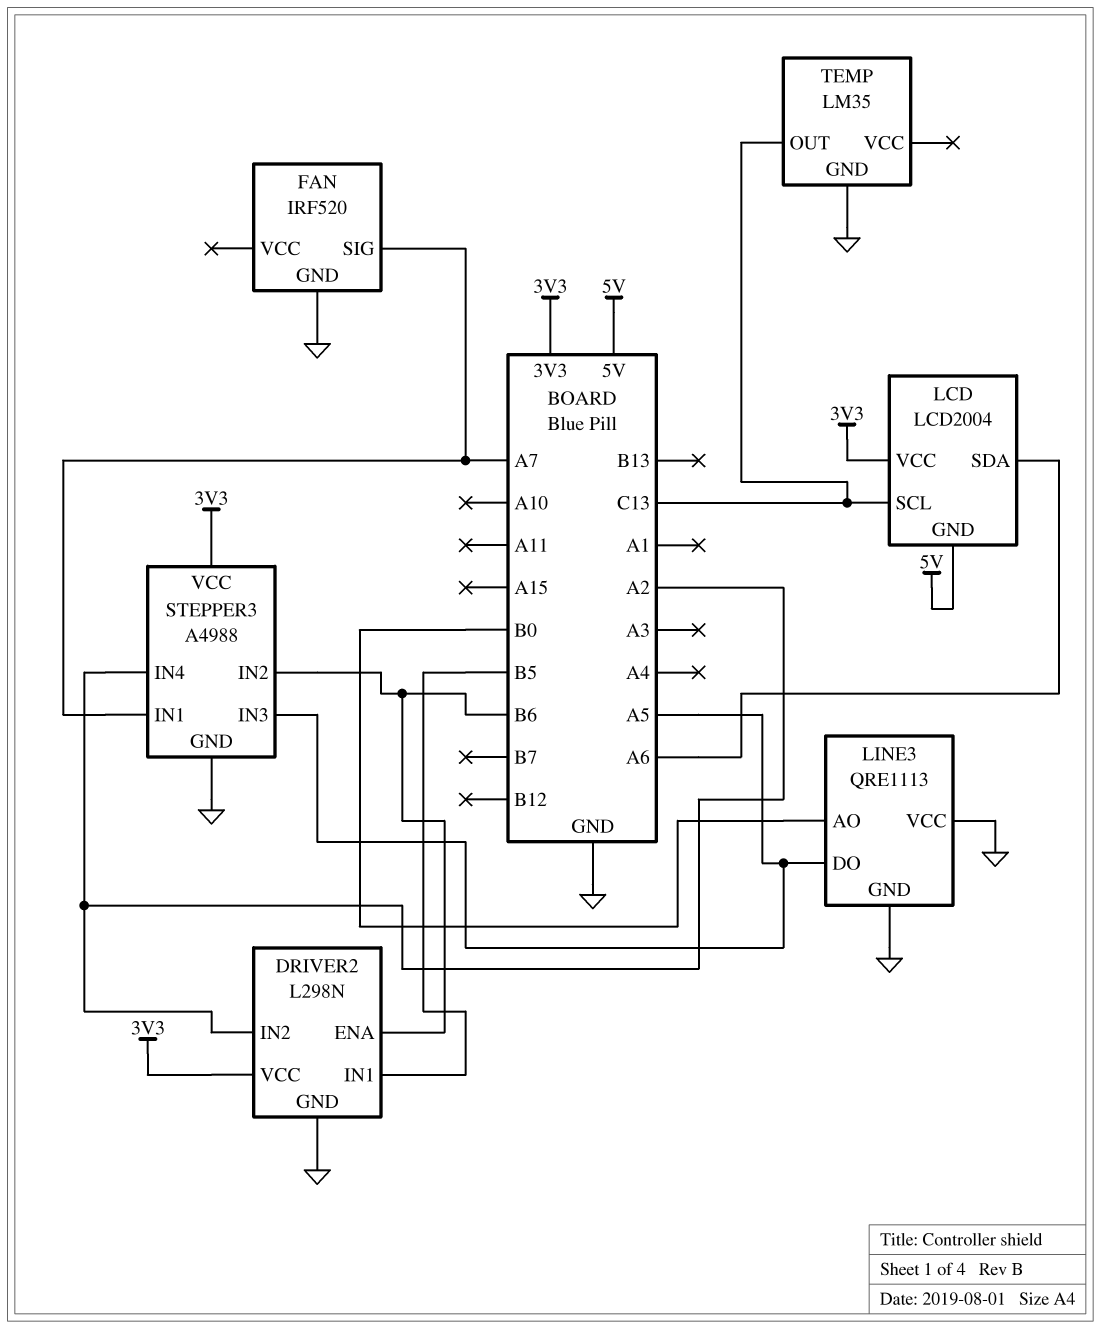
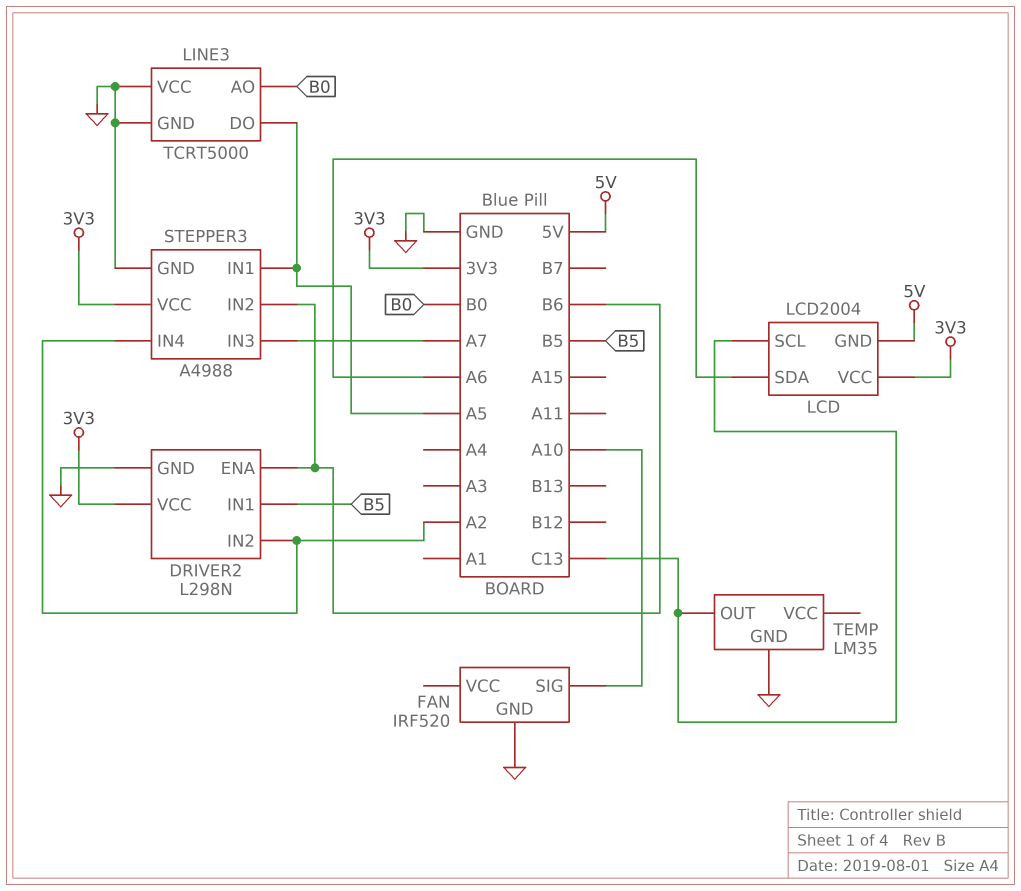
FAN pin SIG: A7 -> A10
LINE3: QRE1113 -> TCRT5000
STEPPER3 pin IN1: A7 -> A5
STEPPER3 pin IN3: A5 -> A7

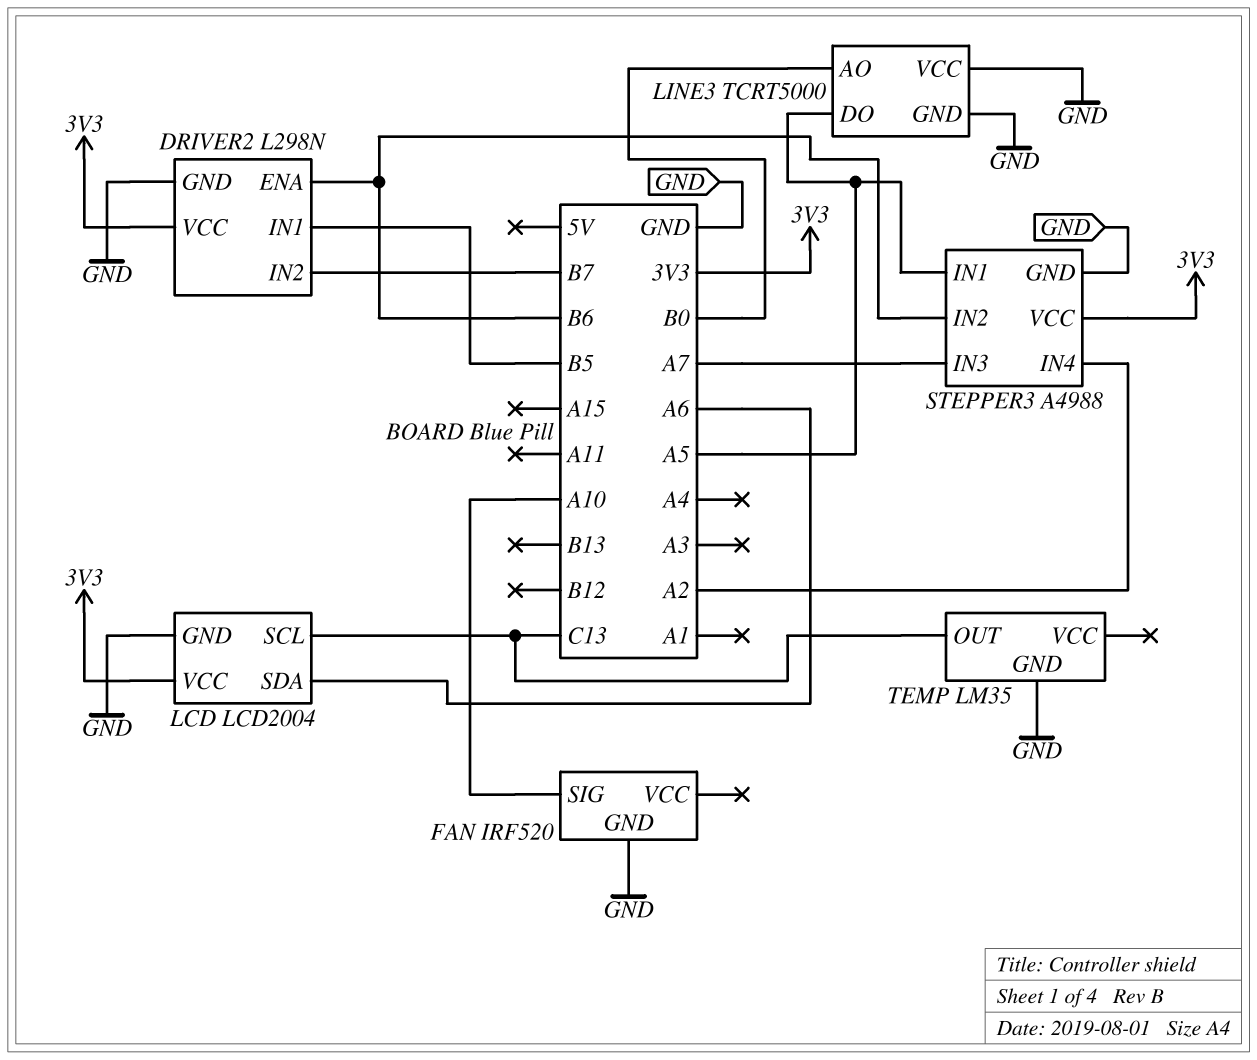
DRIVER2 pin IN2: A2 -> B7
LCD pin GND: 5V -> GND

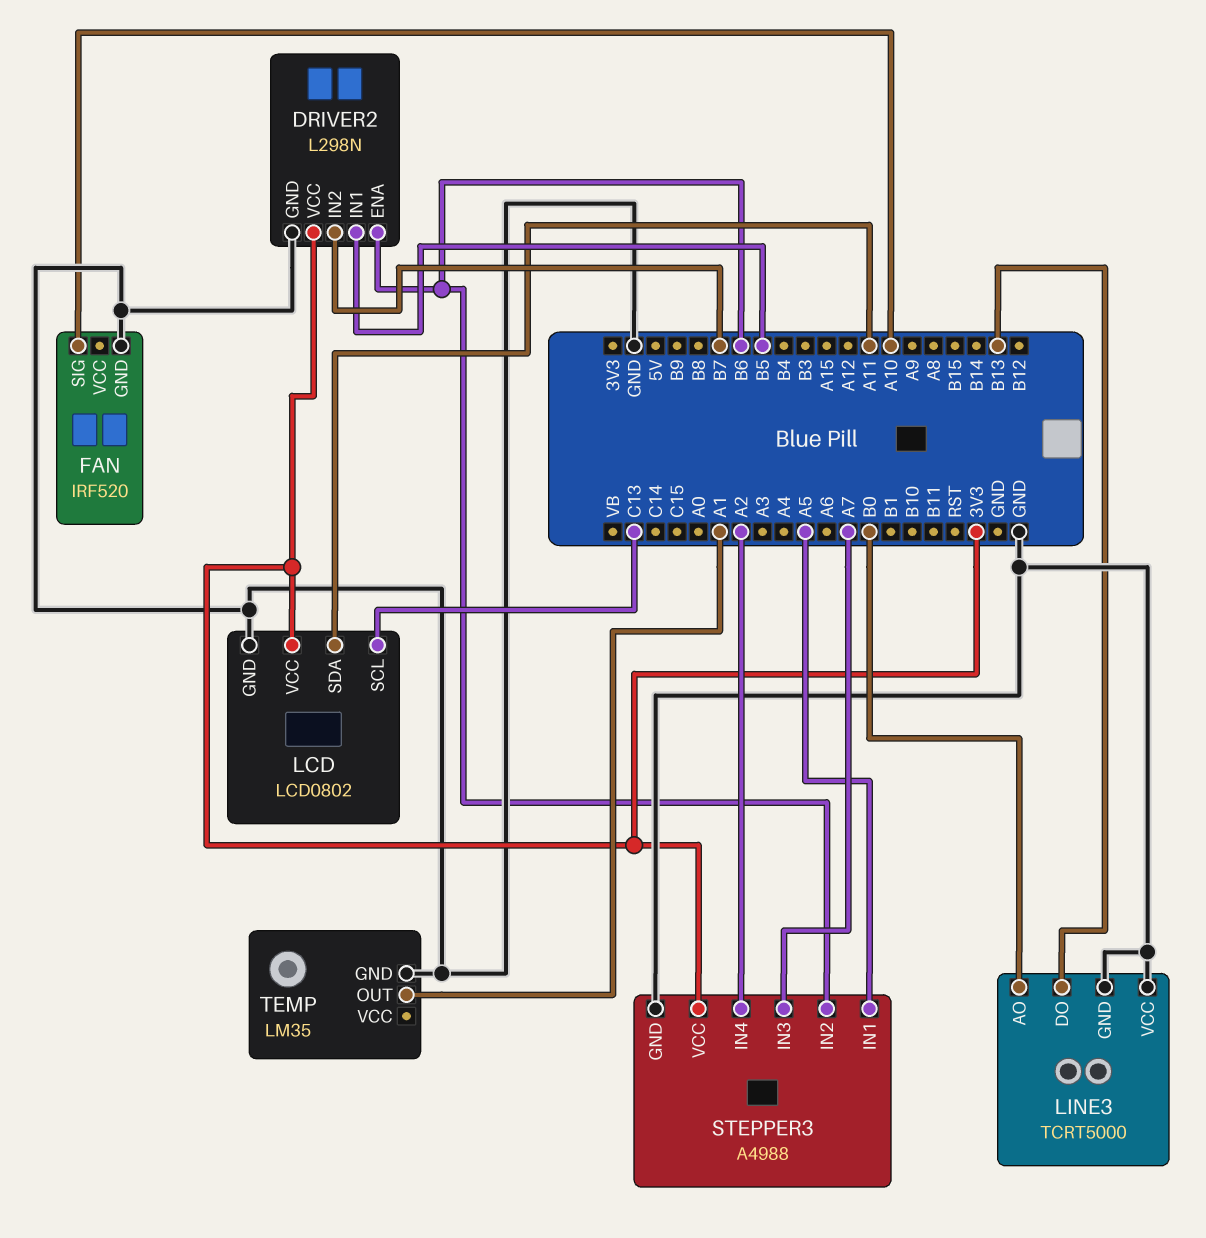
LCD: LCD2004 -> LCD0802
LCD pin SDA: A6 -> A11
LINE3 pin DO: A5 -> B13
TEMP pin OUT: C13 -> A1

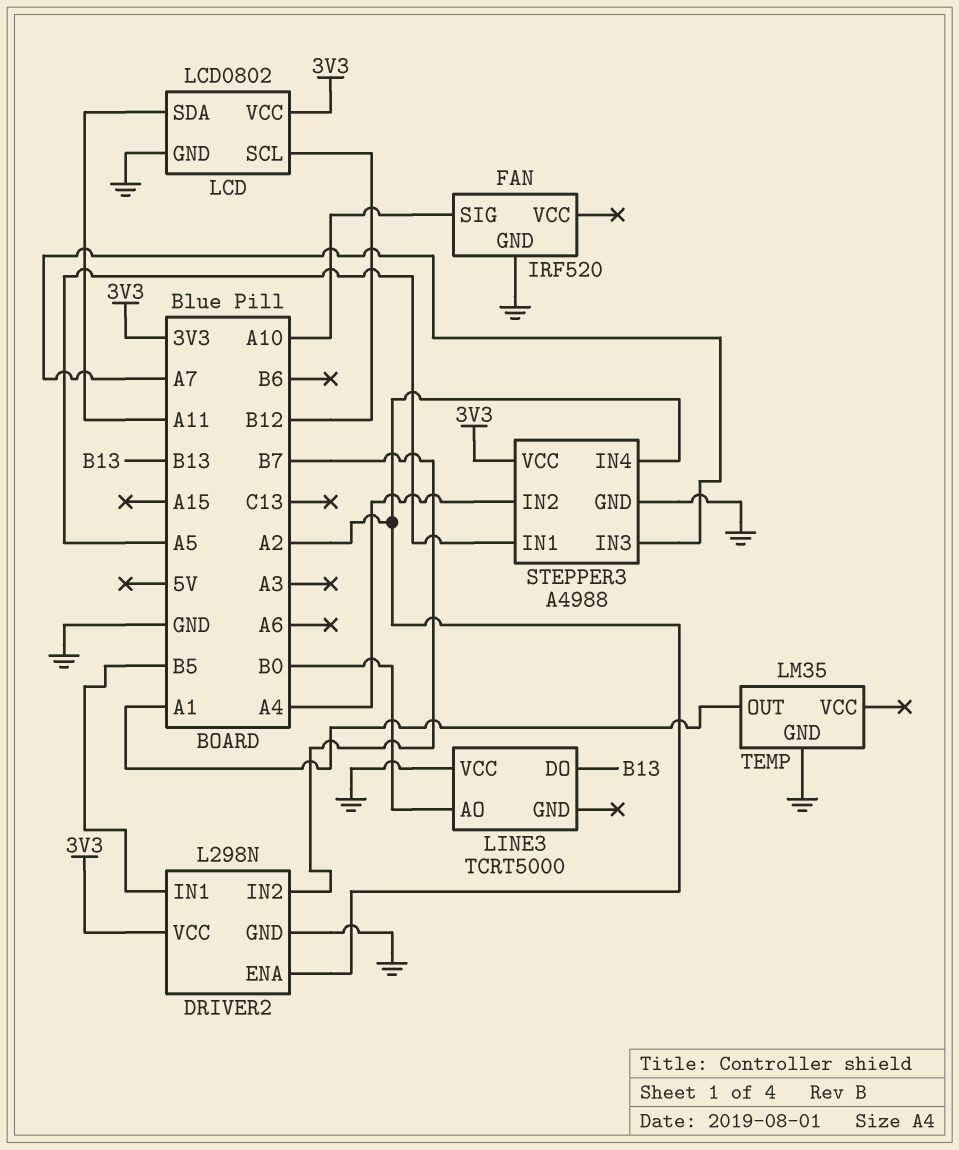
DRIVER2 pin ENA: B6 -> A2
LCD pin SCL: C13 -> B12
LINE3 pin GND: GND -> none
STEPPER3 pin IN2: B6 -> A4

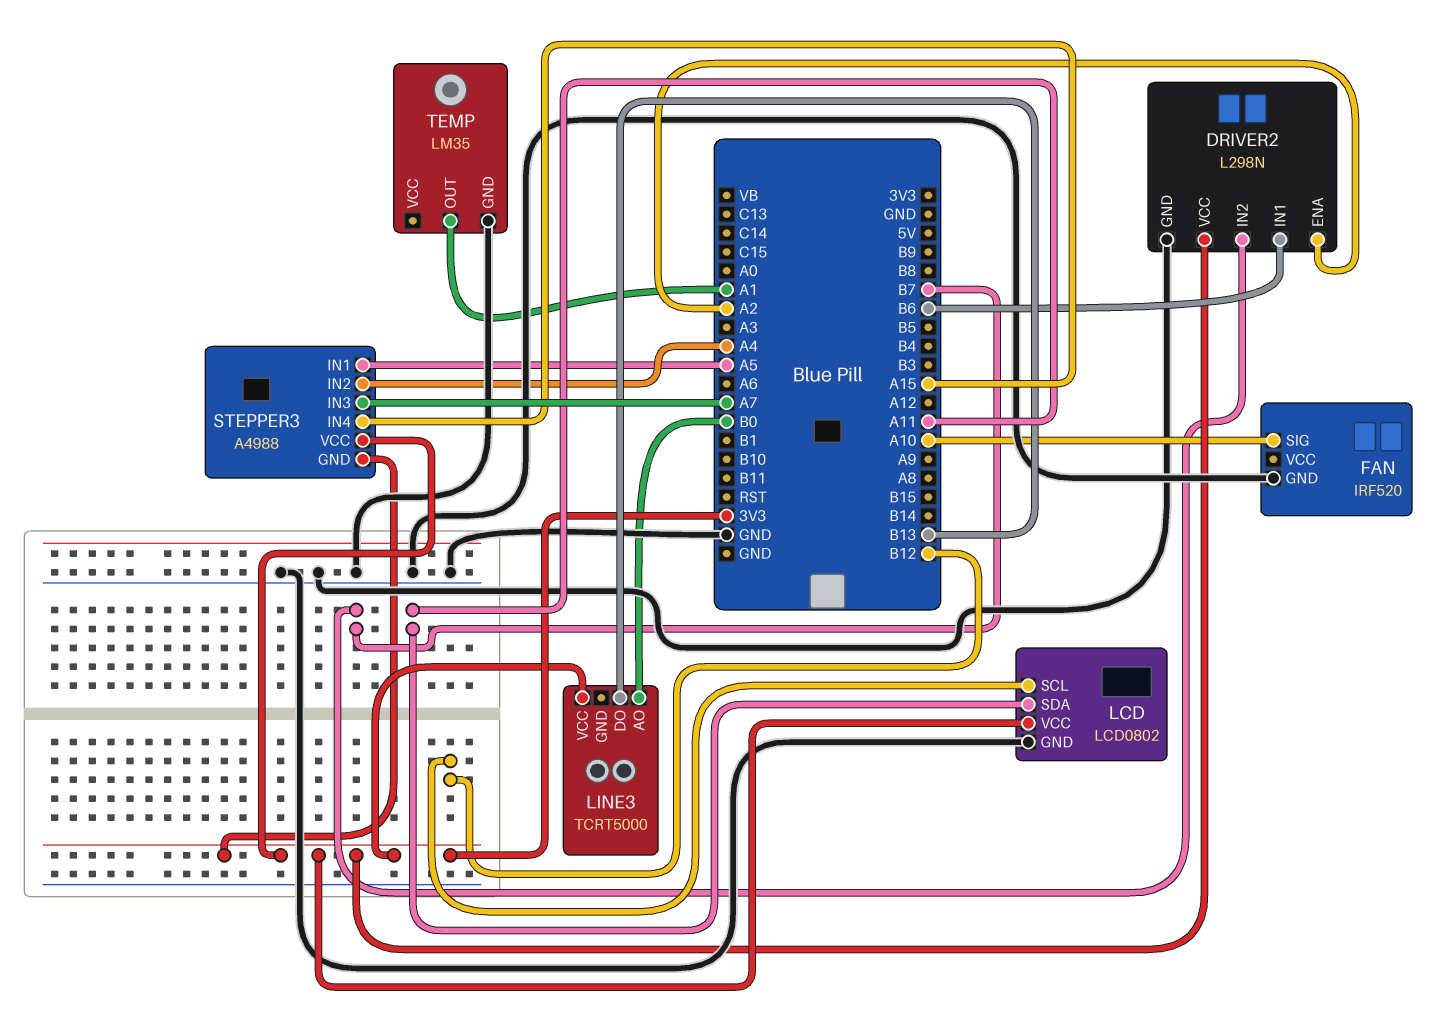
DRIVER2 pin IN1: B5 -> B6
LINE3 pin VCC: GND -> 3V3
STEPPER3 pin GND: GND -> 3V3
STEPPER3 pin IN4: A2 -> A15

